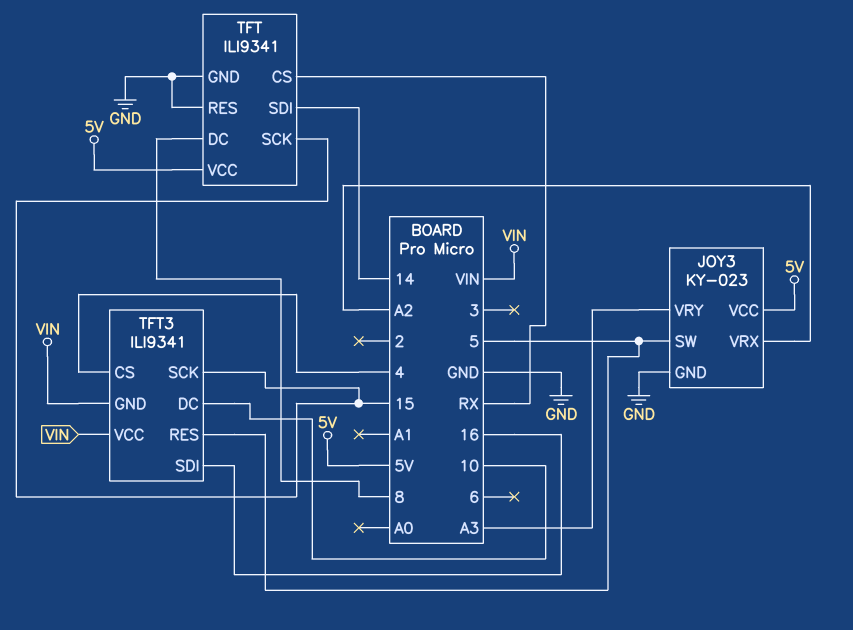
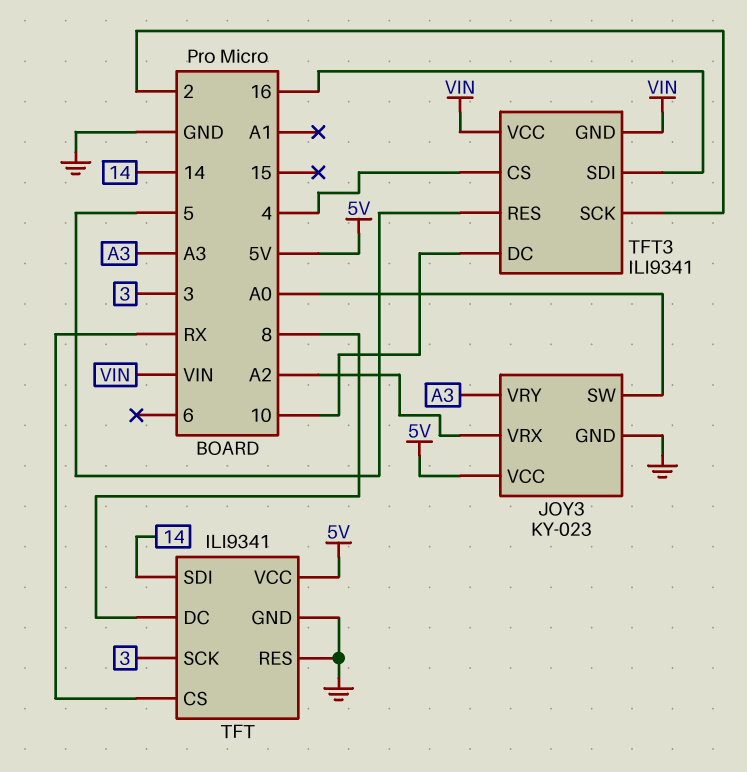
JOY3 pin SW: 5 -> A0
TFT pin SCK: 15 -> 3
TFT3 pin SCK: 15 -> 2

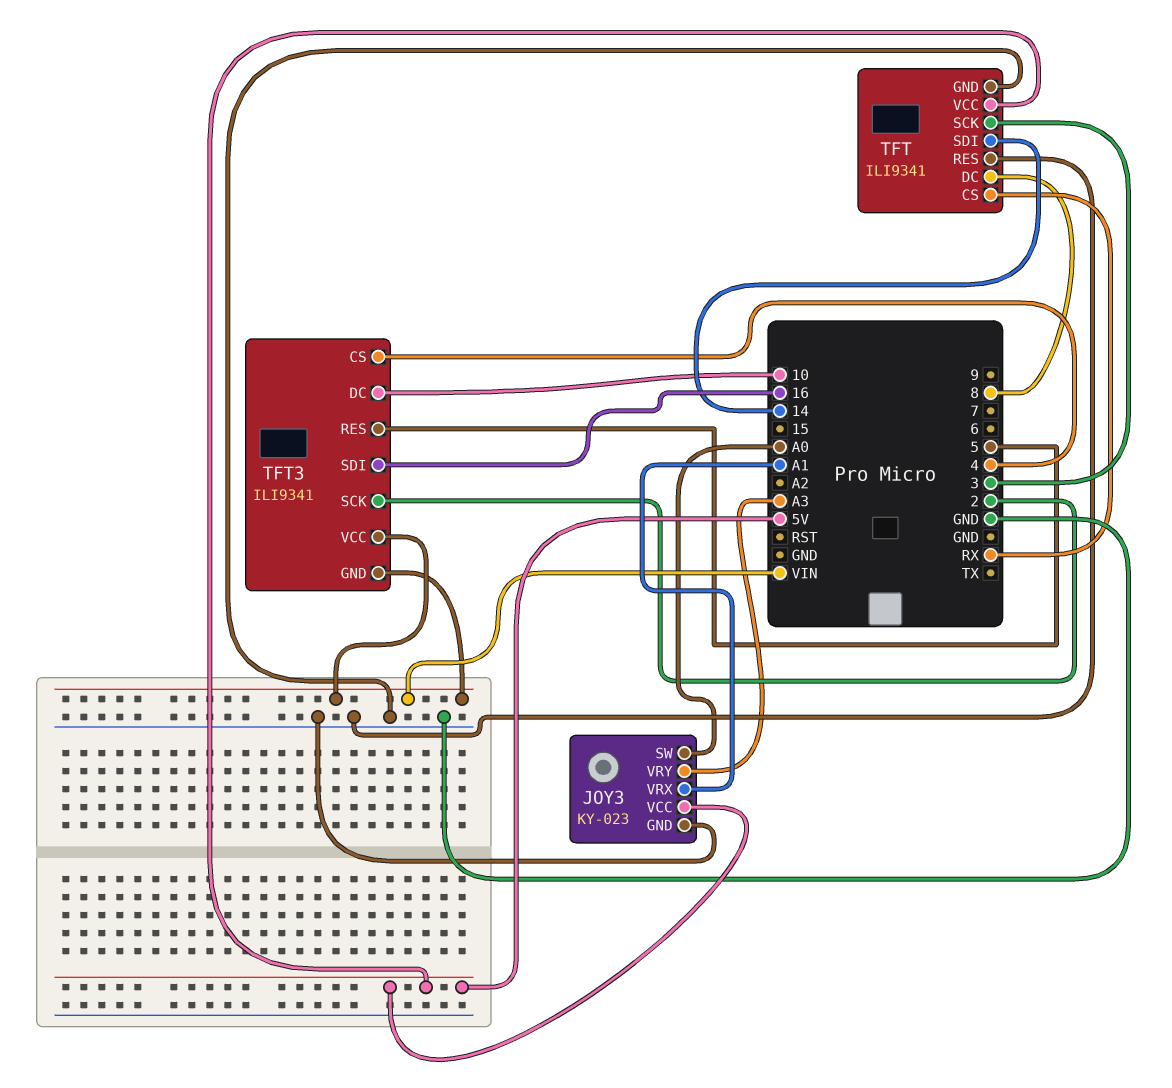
JOY3 pin VRX: A2 -> A1

